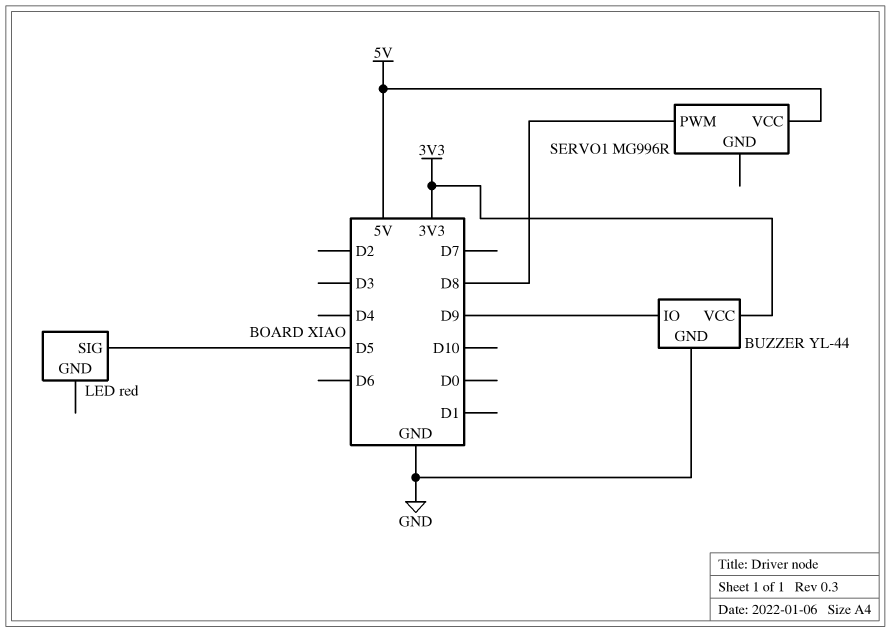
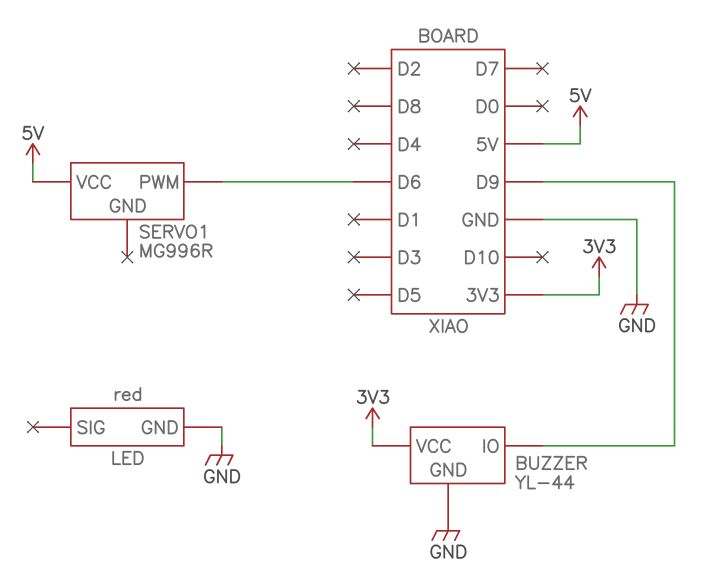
LED pin GND: none -> GND
LED pin SIG: D5 -> none
SERVO1 pin PWM: D8 -> D6

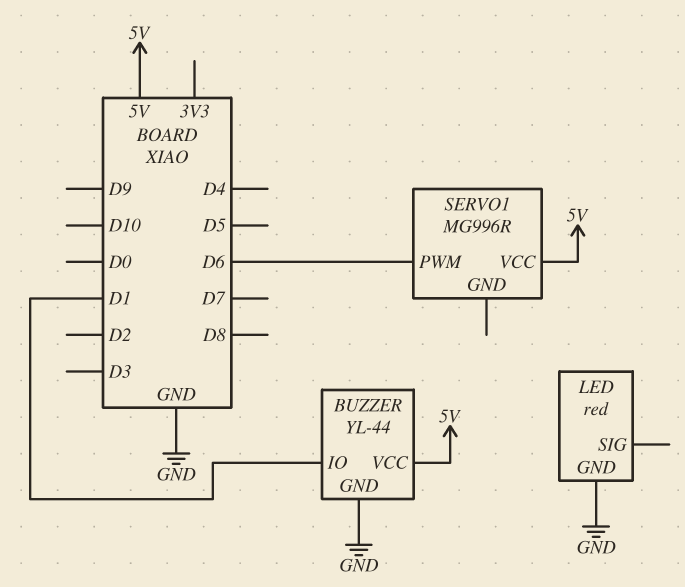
BUZZER pin IO: D9 -> D1
BUZZER pin VCC: 3V3 -> 5V

